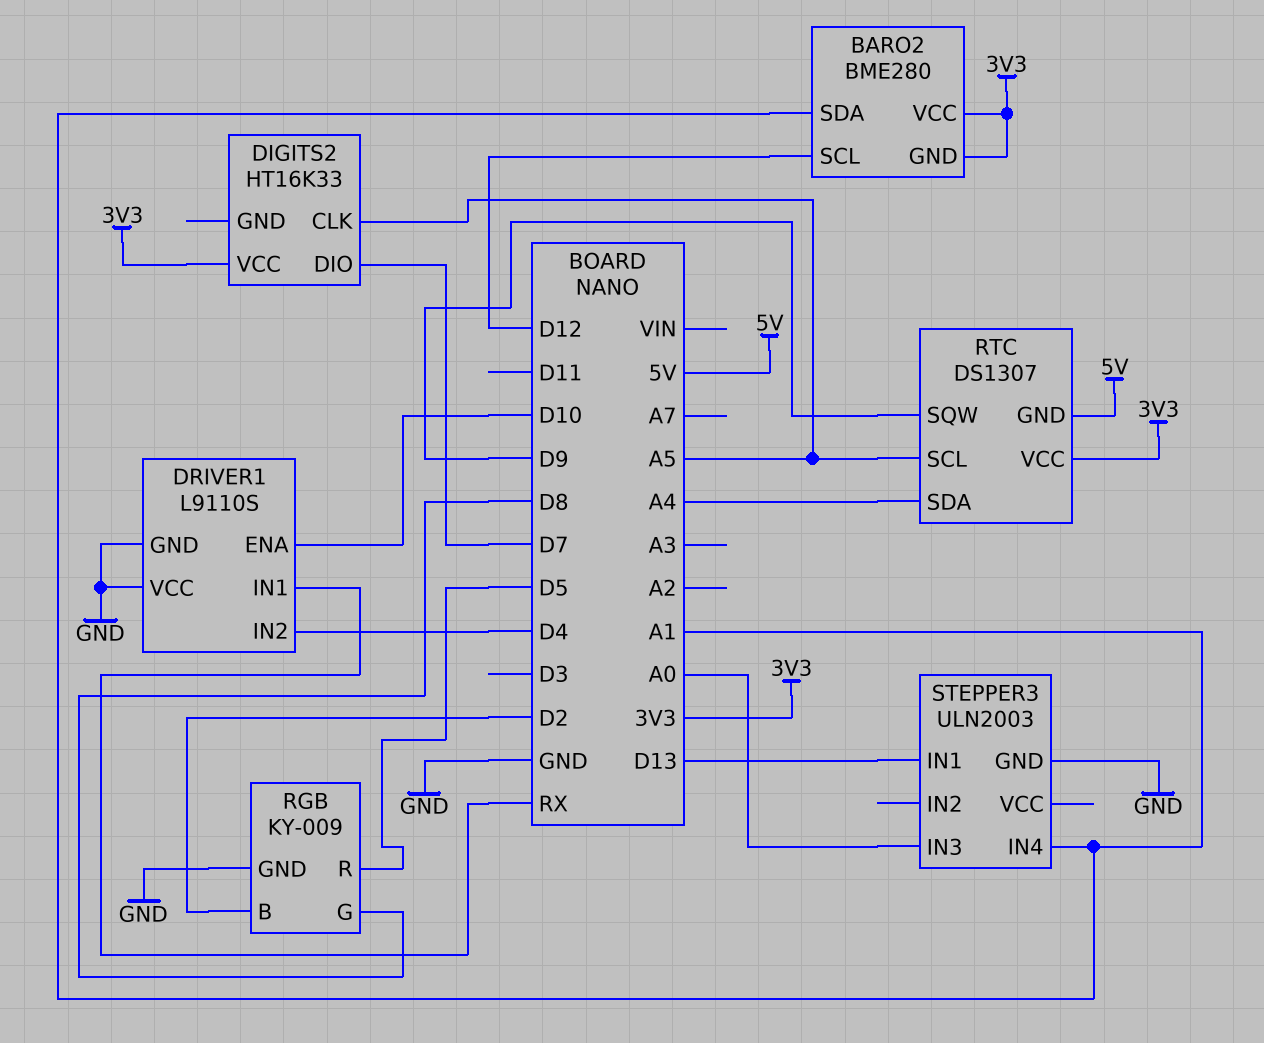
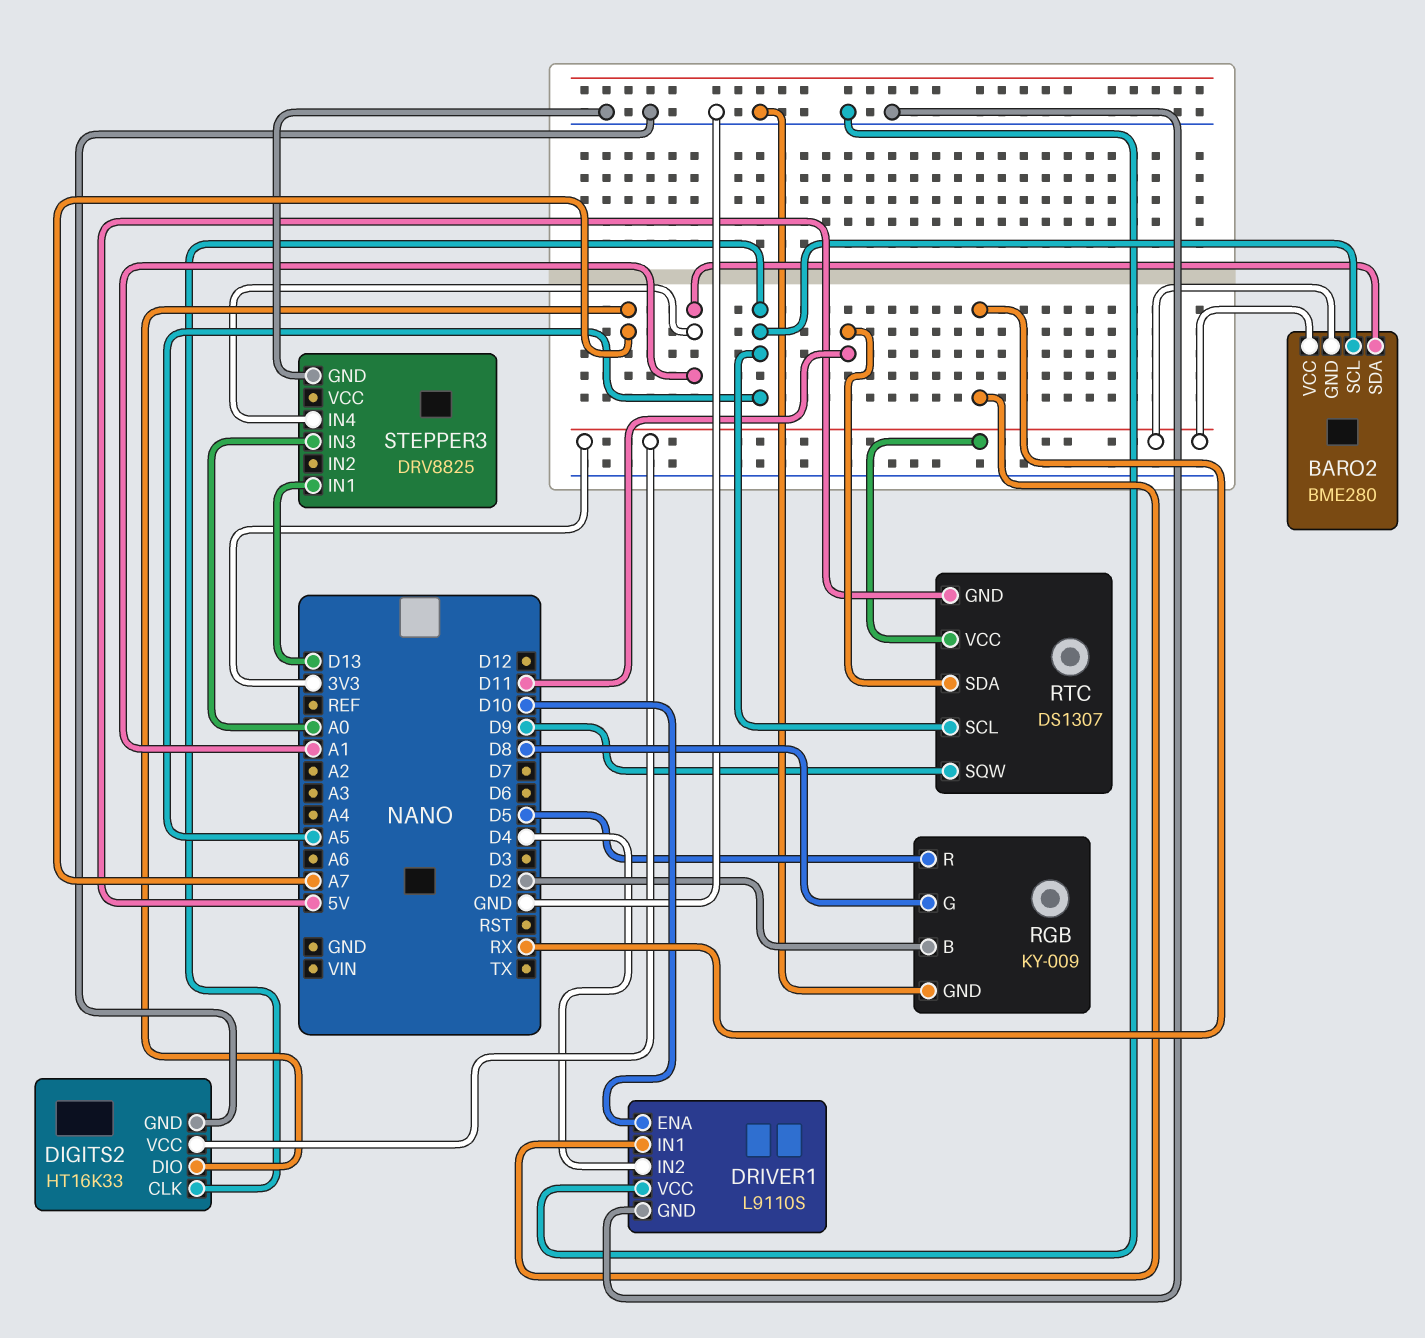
BARO2 pin SCL: D12 -> A5
DIGITS2 pin DIO: D7 -> A7
DIGITS2 pin GND: none -> GND
RTC pin SDA: A4 -> D11
STEPPER3: ULN2003 -> DRV8825

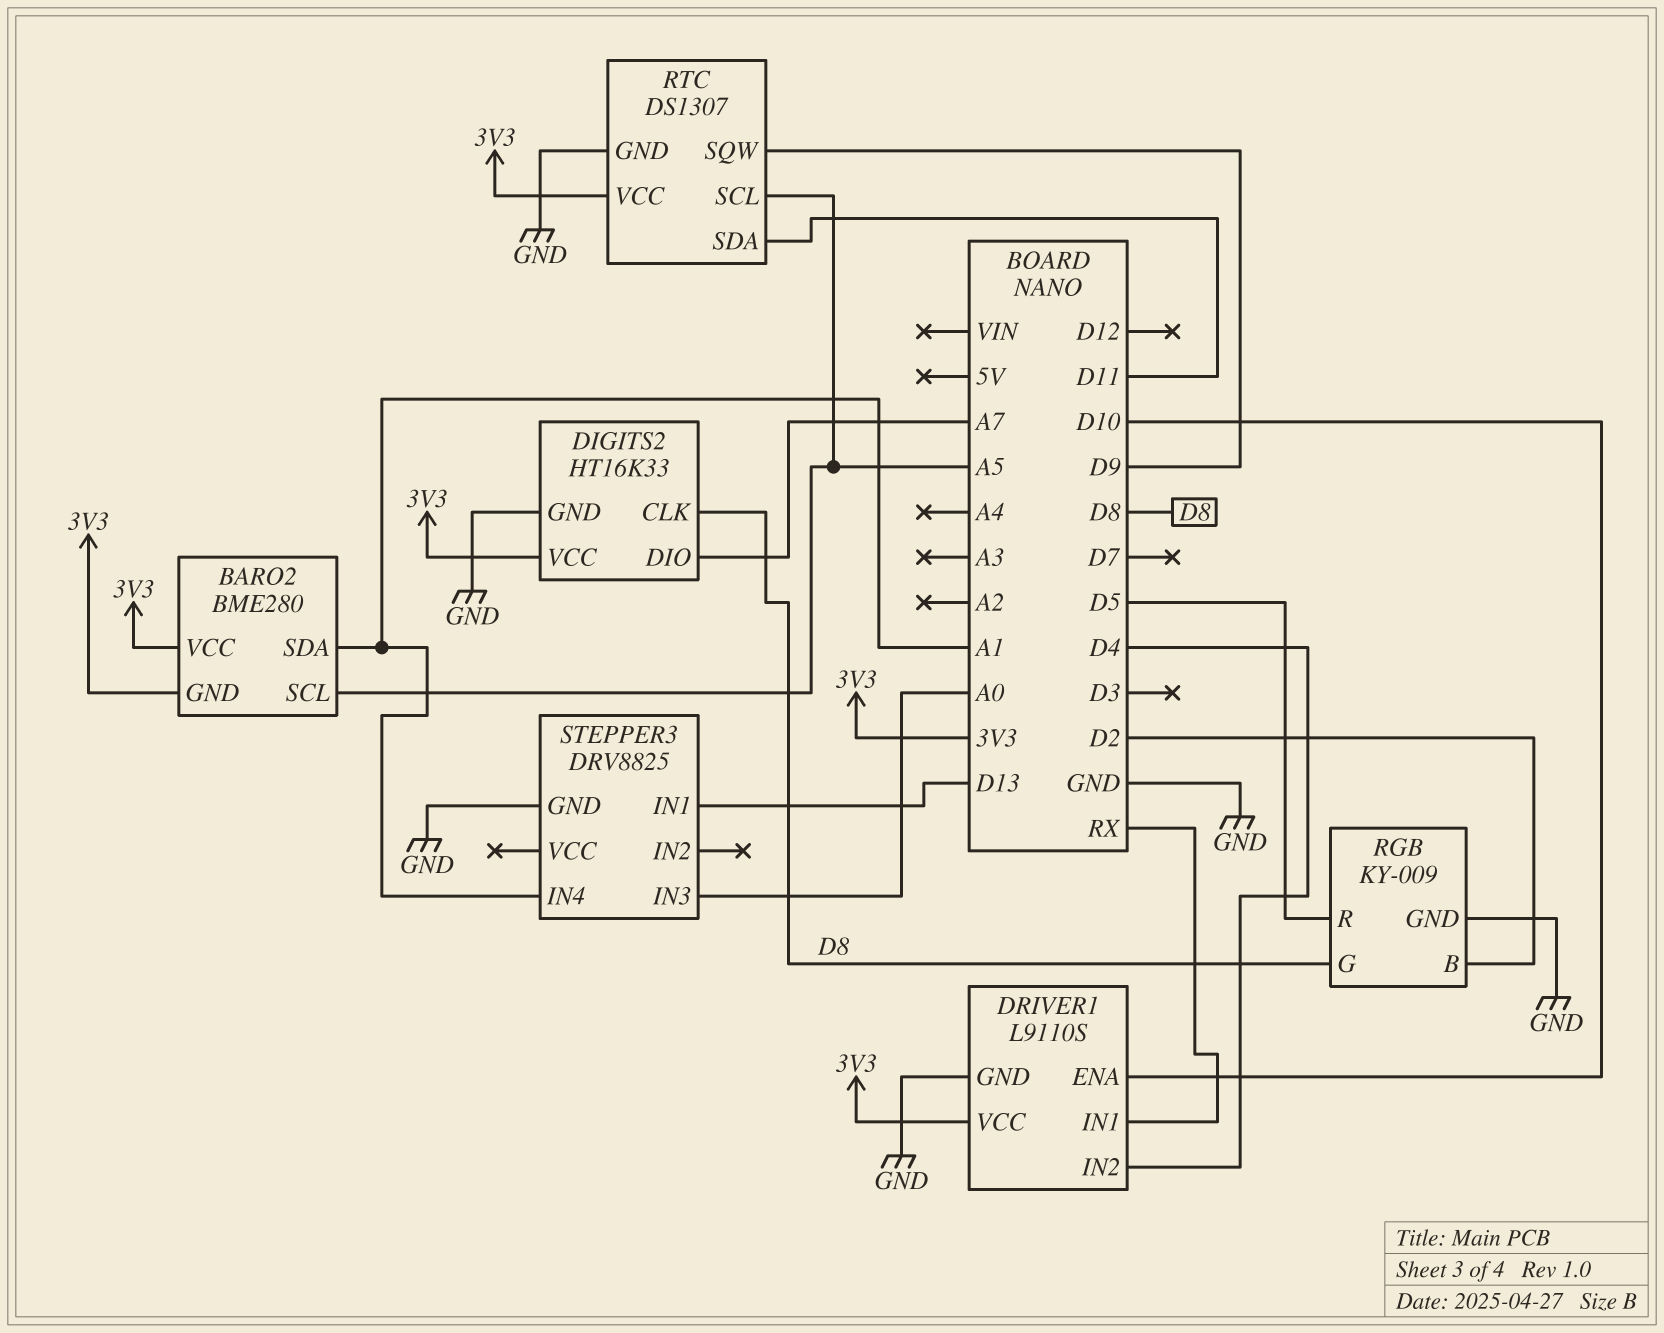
DIGITS2 pin CLK: A5 -> D8
DRIVER1 pin VCC: GND -> 3V3
RTC pin GND: 5V -> GND

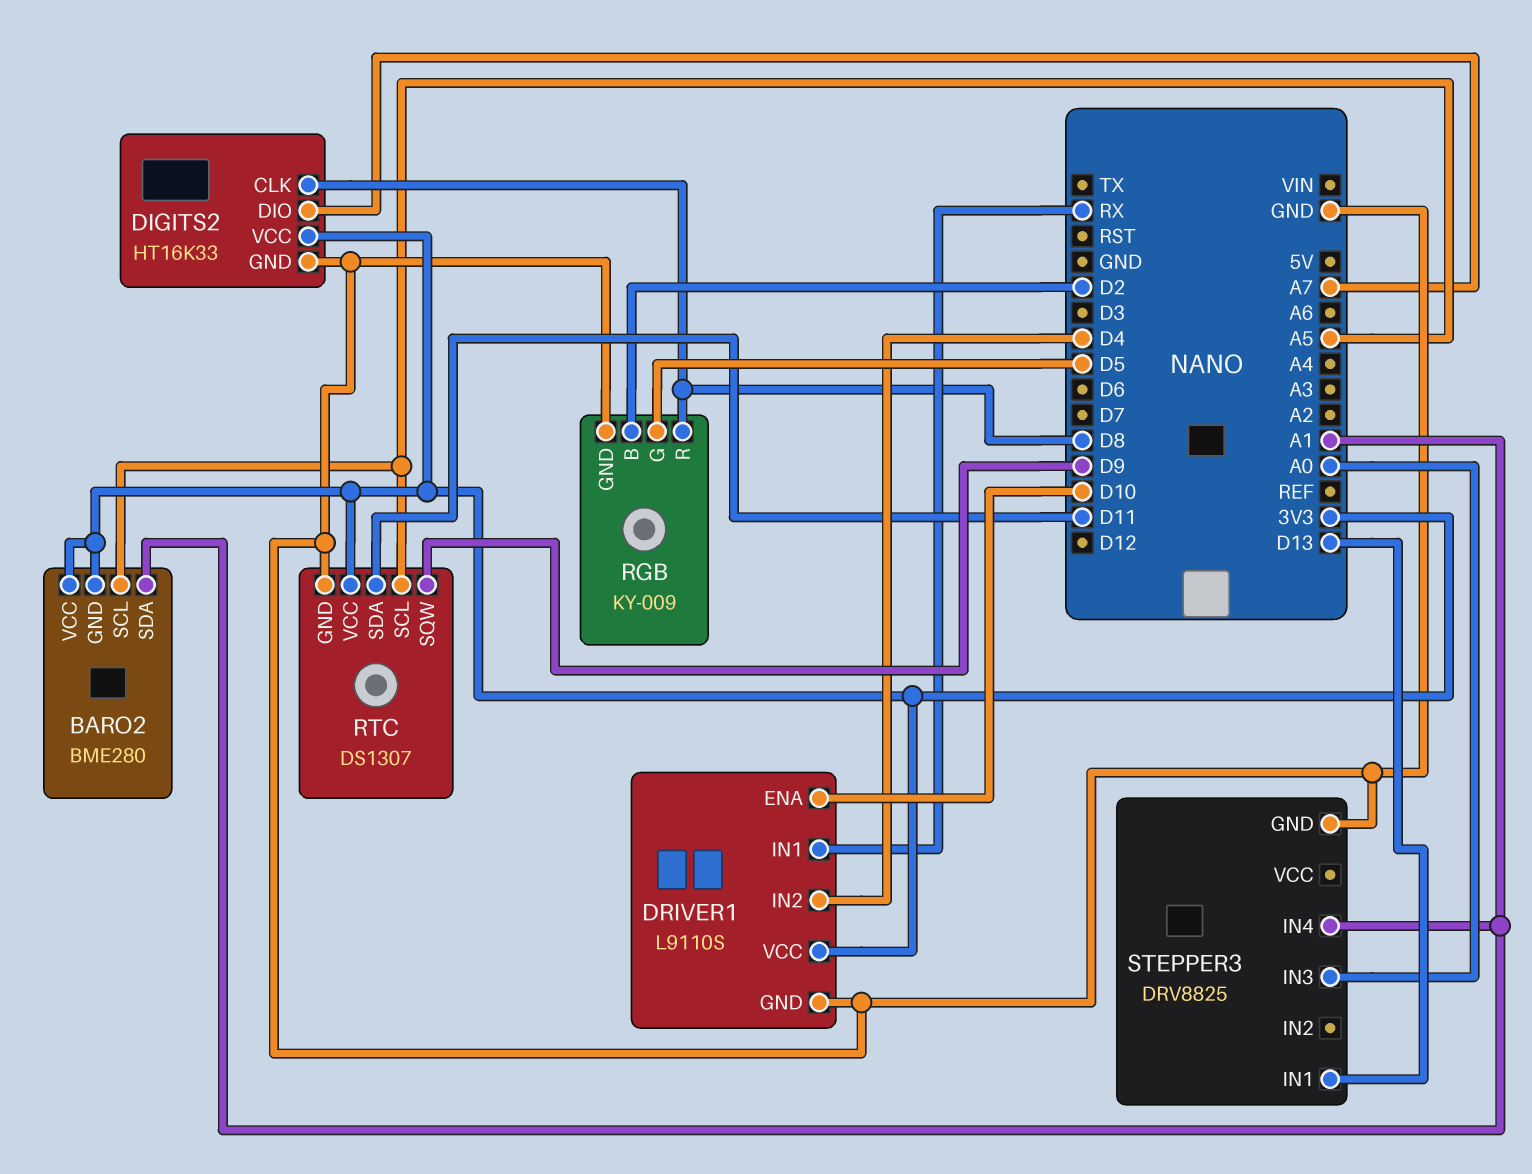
RGB pin G: D8 -> D5
RGB pin R: D5 -> D8

